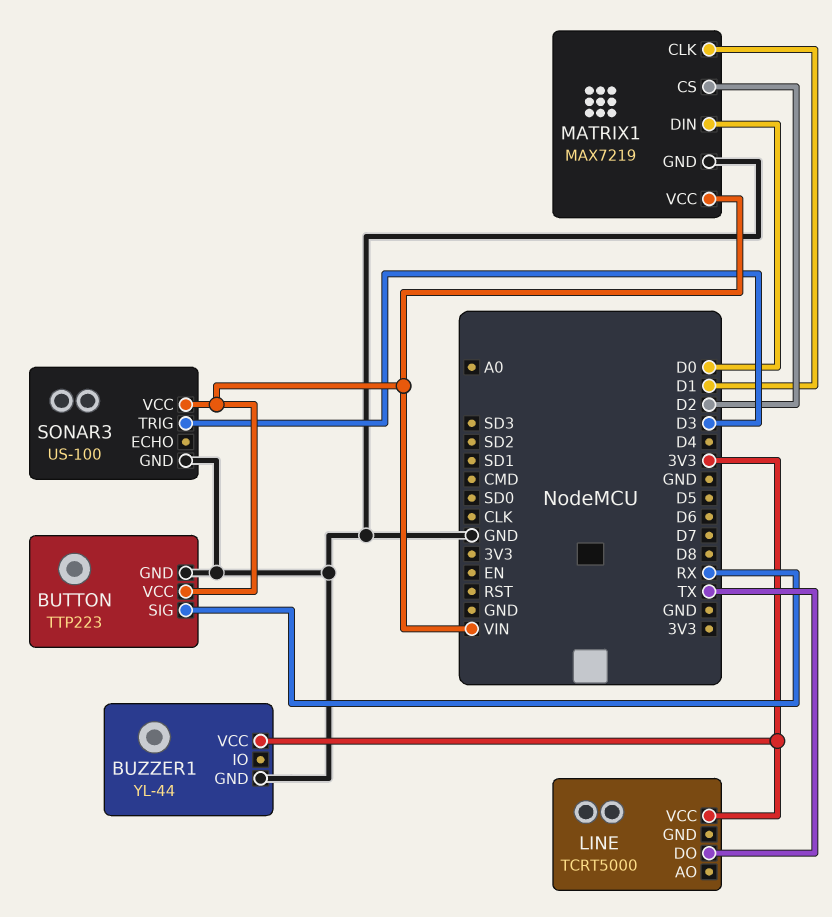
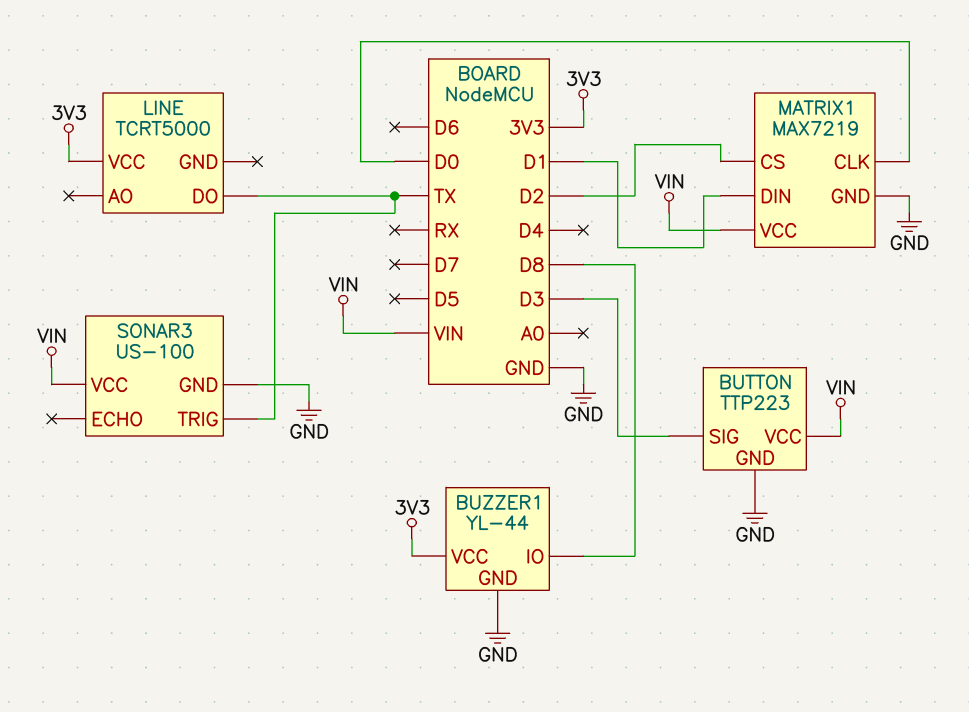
BUTTON pin SIG: RX -> D3
BUZZER1 pin IO: none -> D8
MATRIX1 pin CLK: D1 -> D0
MATRIX1 pin DIN: D0 -> D1
SONAR3 pin TRIG: D3 -> TX

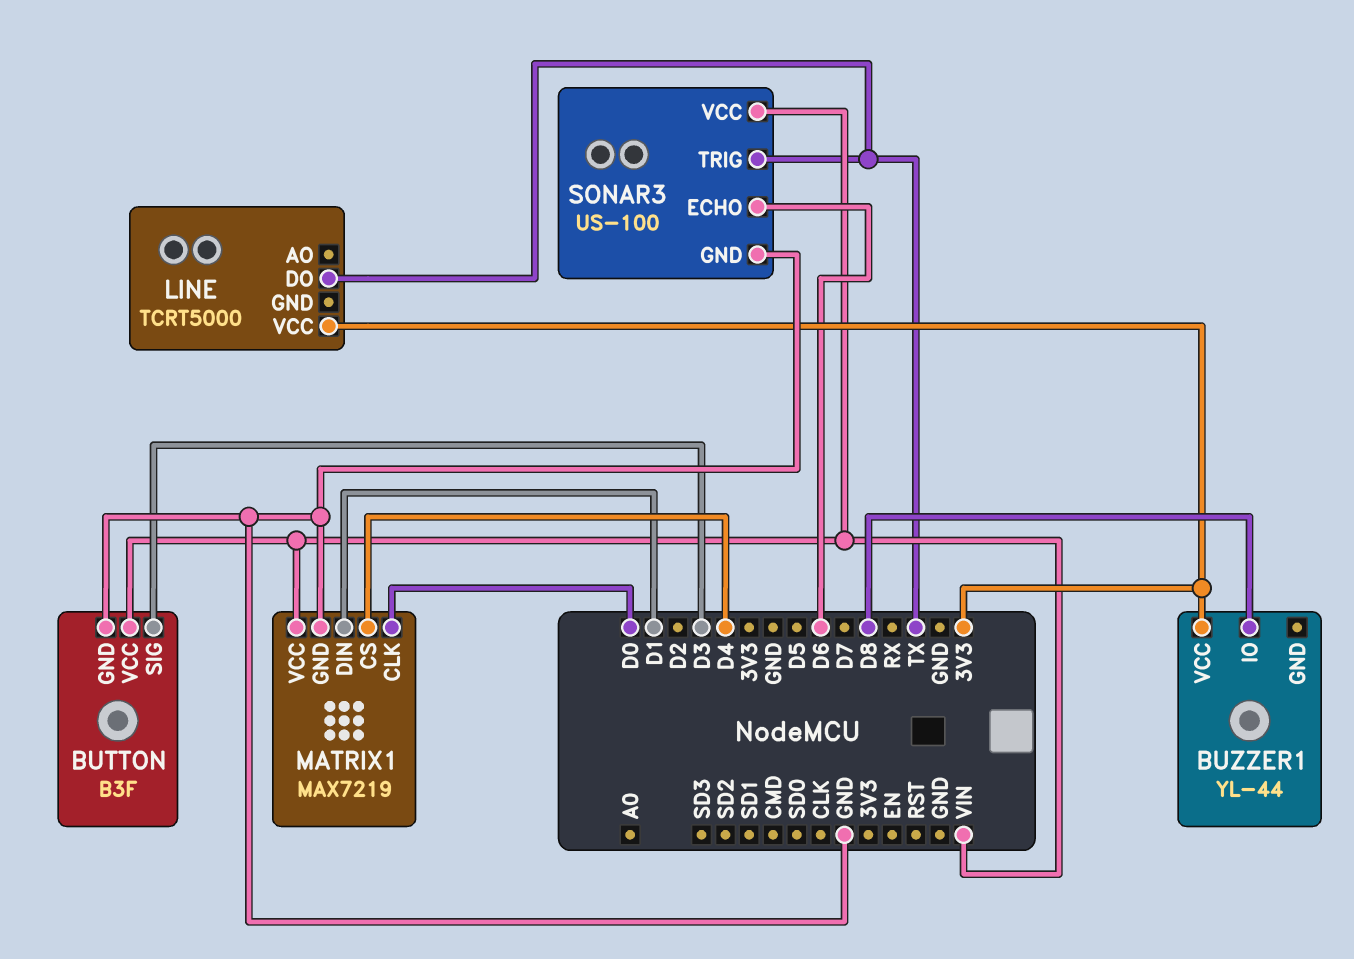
BUTTON: TTP223 -> B3F
BUZZER1 pin GND: GND -> none
MATRIX1 pin CS: D2 -> D4
SONAR3 pin ECHO: none -> D6

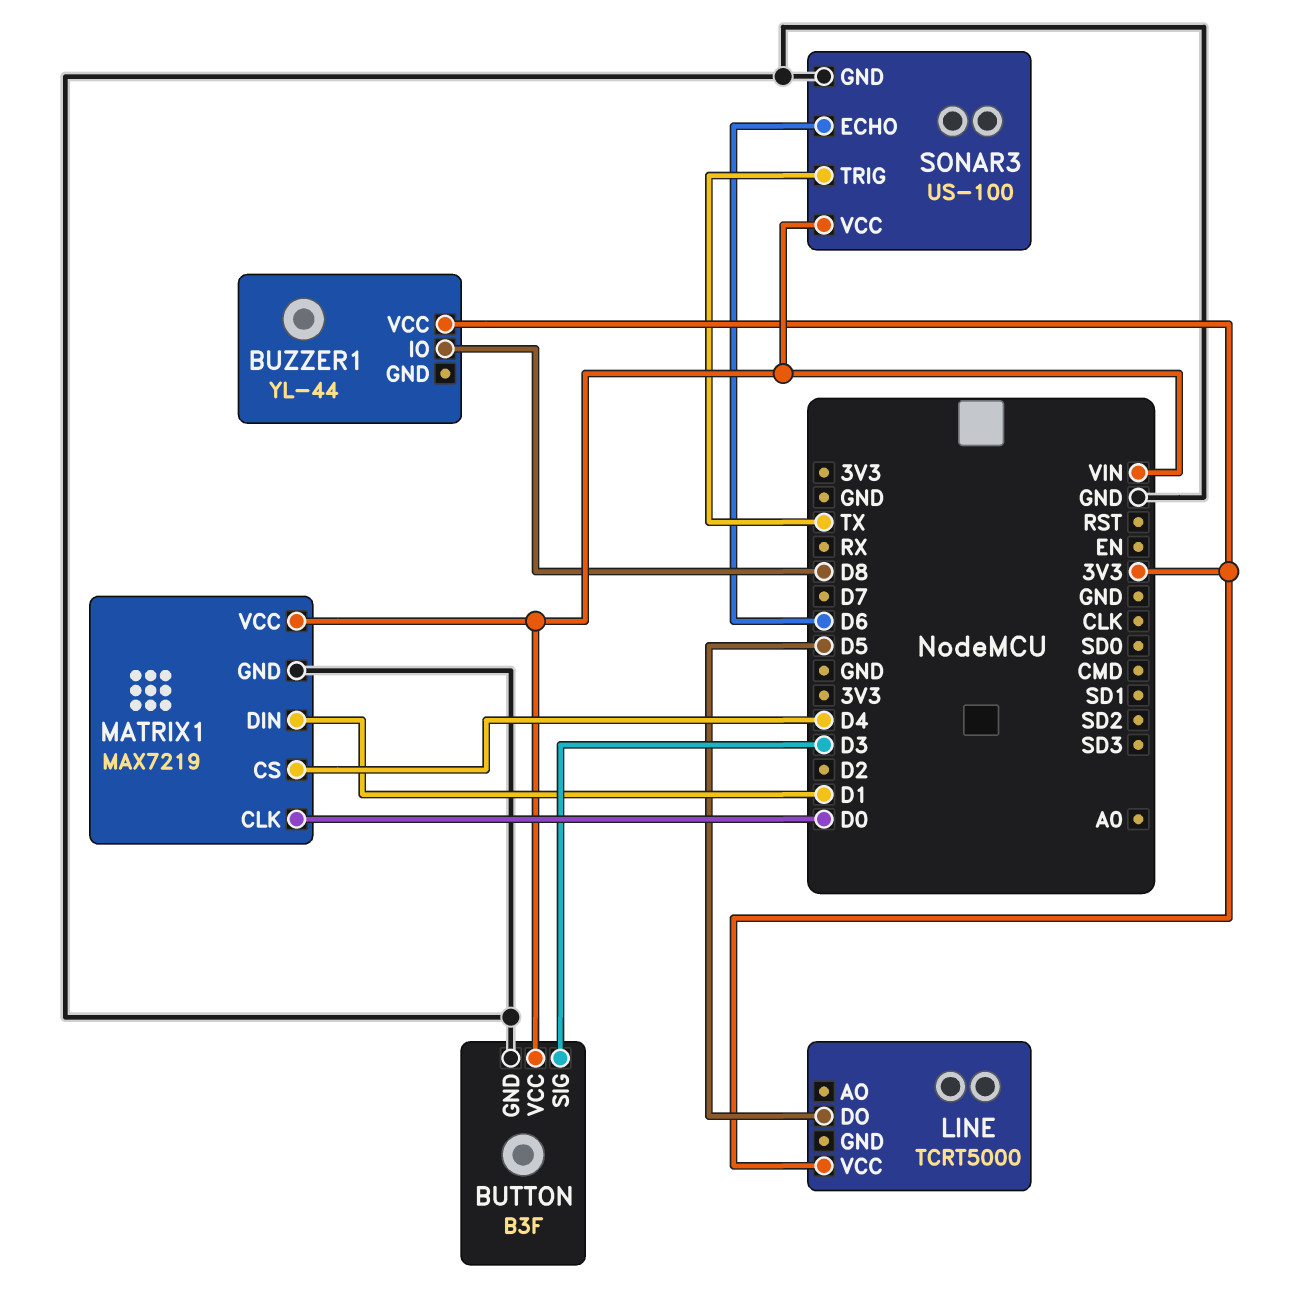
LINE pin DO: TX -> D5

